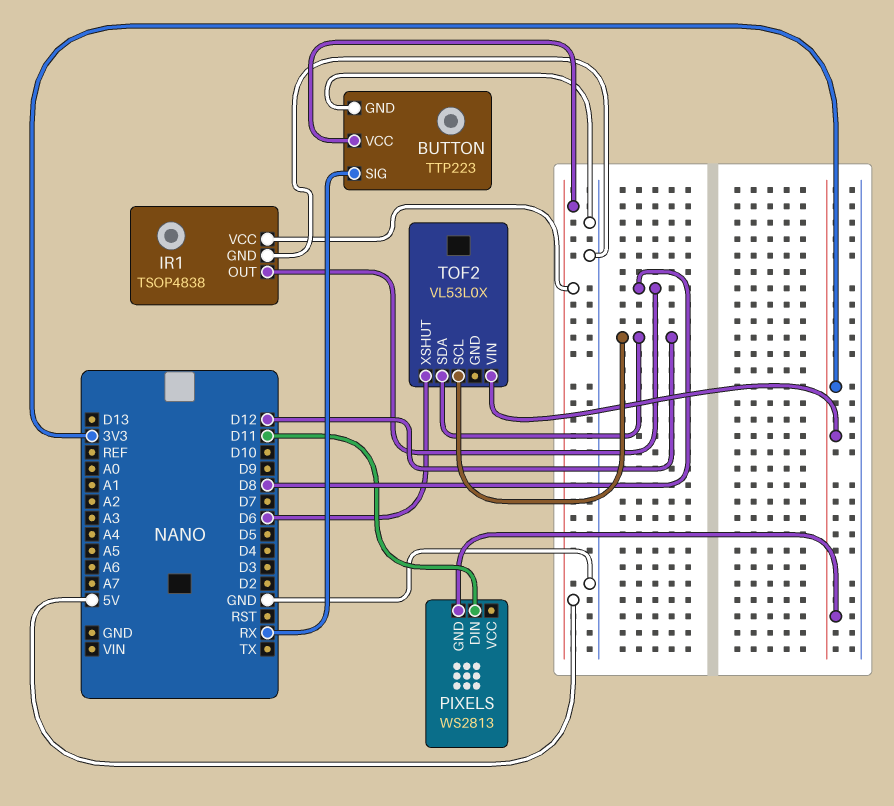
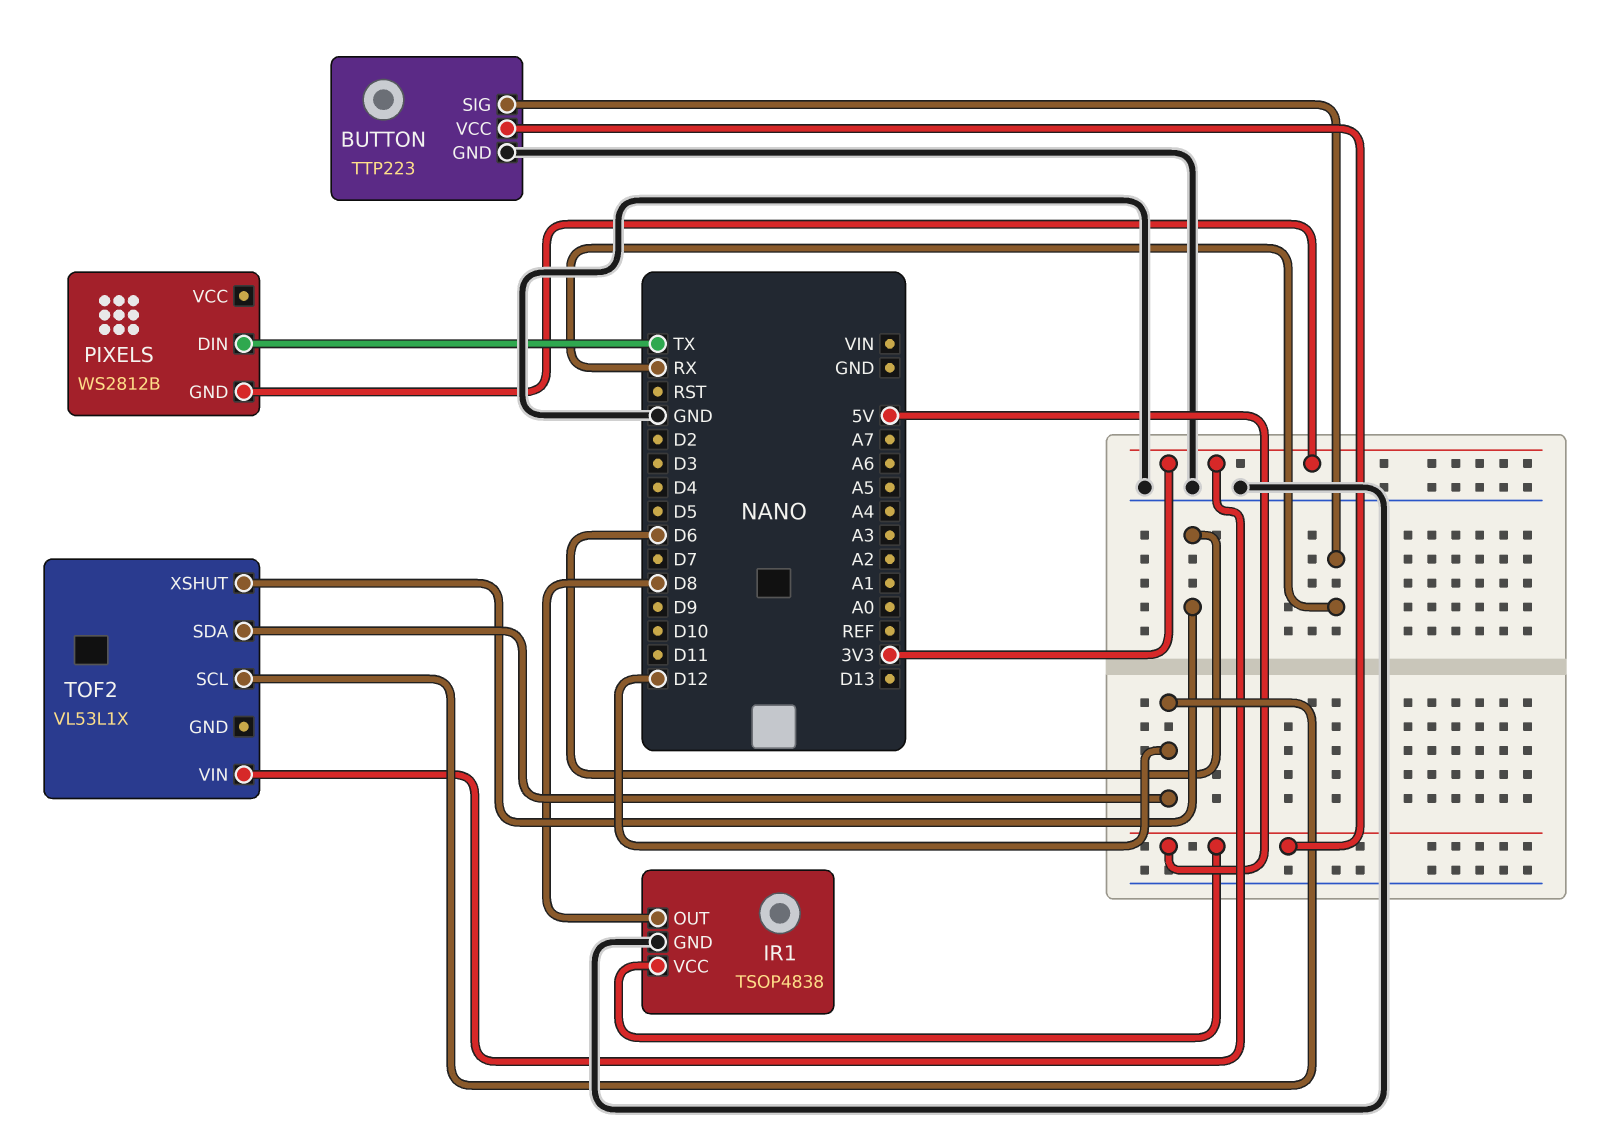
PIXELS: WS2813 -> WS2812B
PIXELS pin DIN: D11 -> TX
TOF2: VL53L0X -> VL53L1X

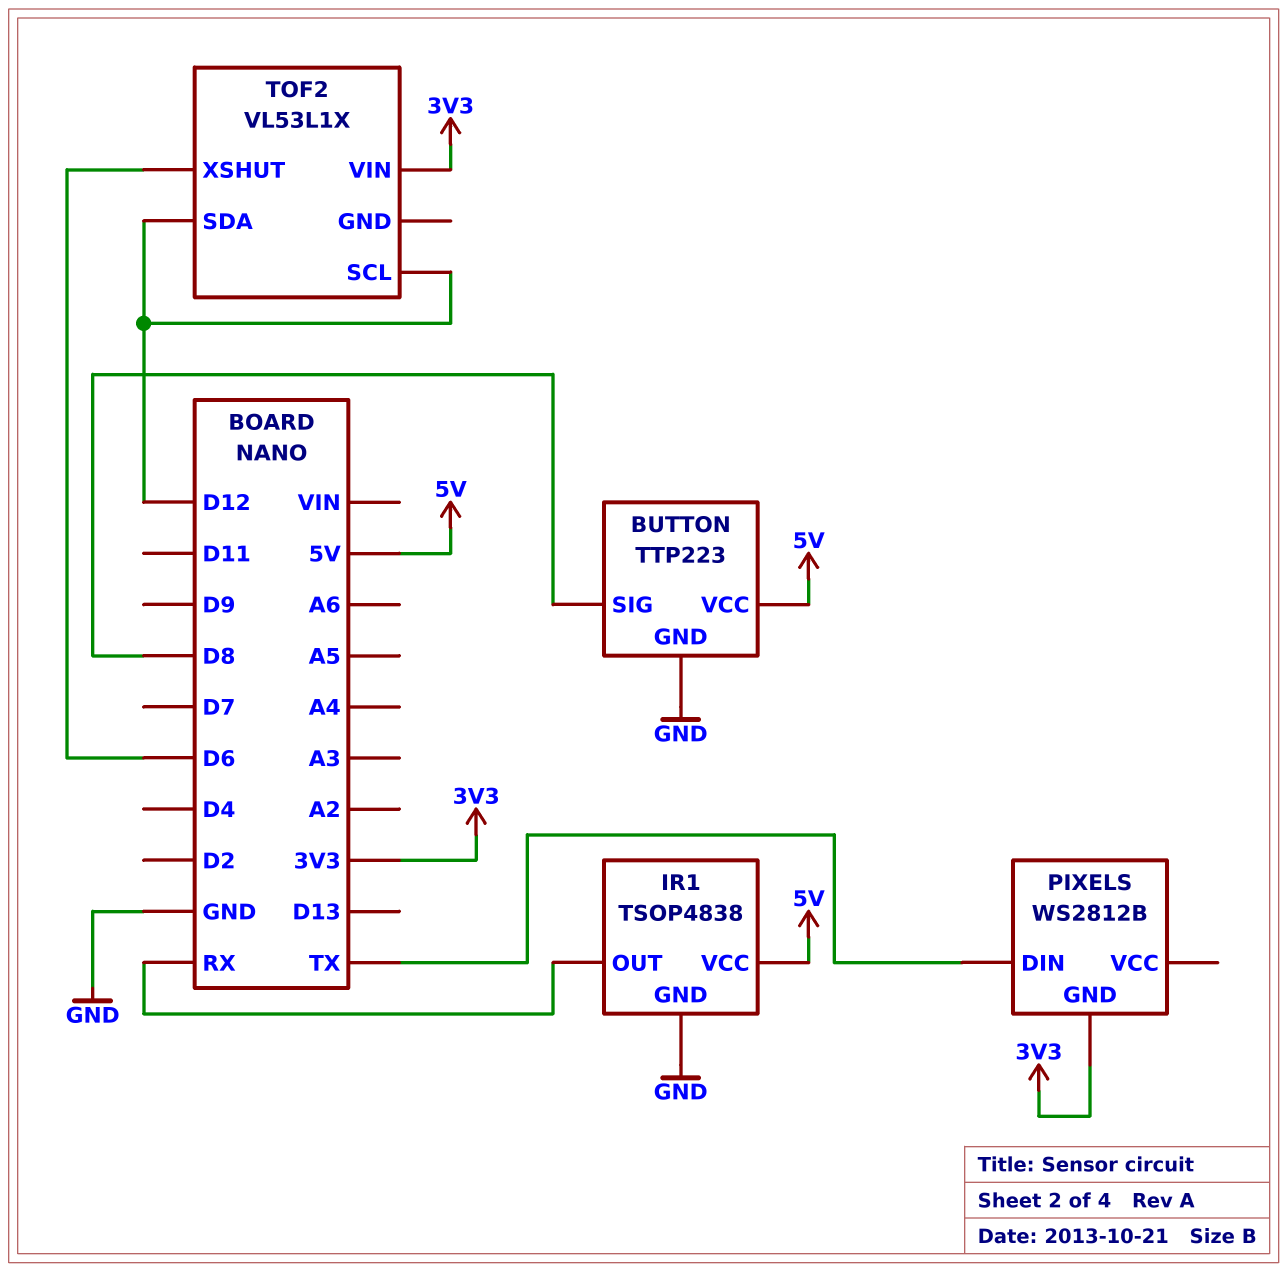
BUTTON pin SIG: RX -> D8
IR1 pin OUT: D8 -> RX

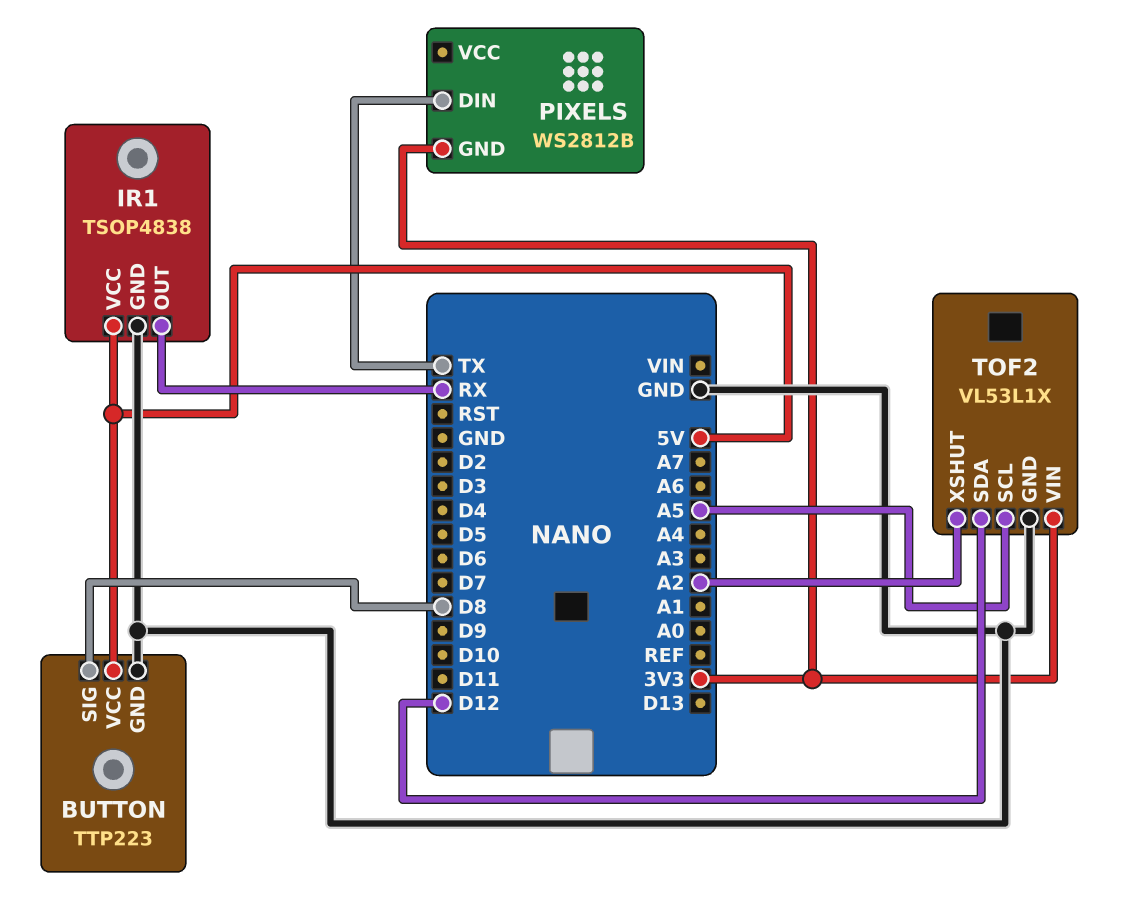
TOF2 pin GND: none -> GND
TOF2 pin SCL: D12 -> A5
TOF2 pin XSHUT: D6 -> A2

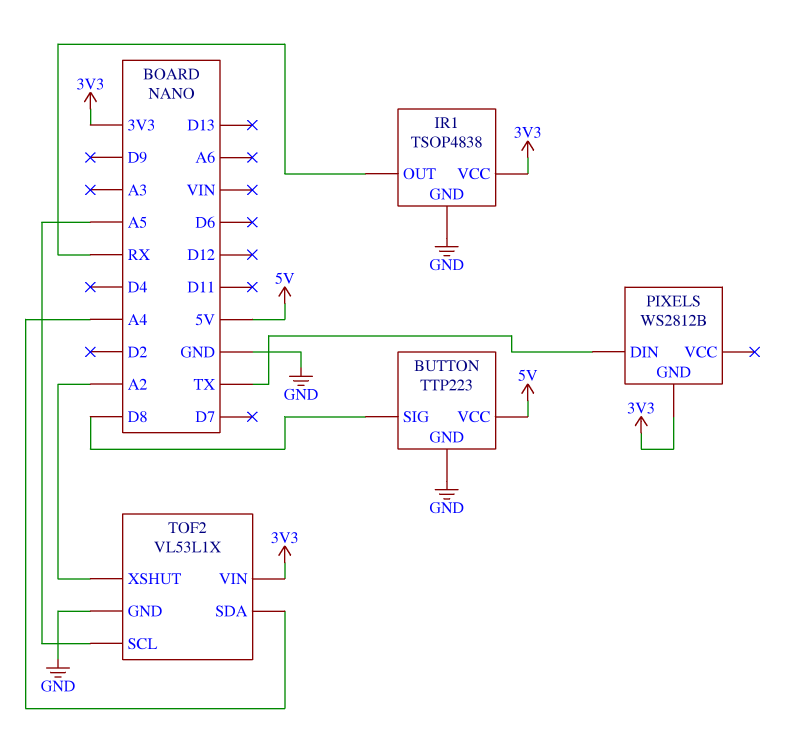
IR1 pin VCC: 5V -> 3V3
TOF2 pin SDA: D12 -> A4

